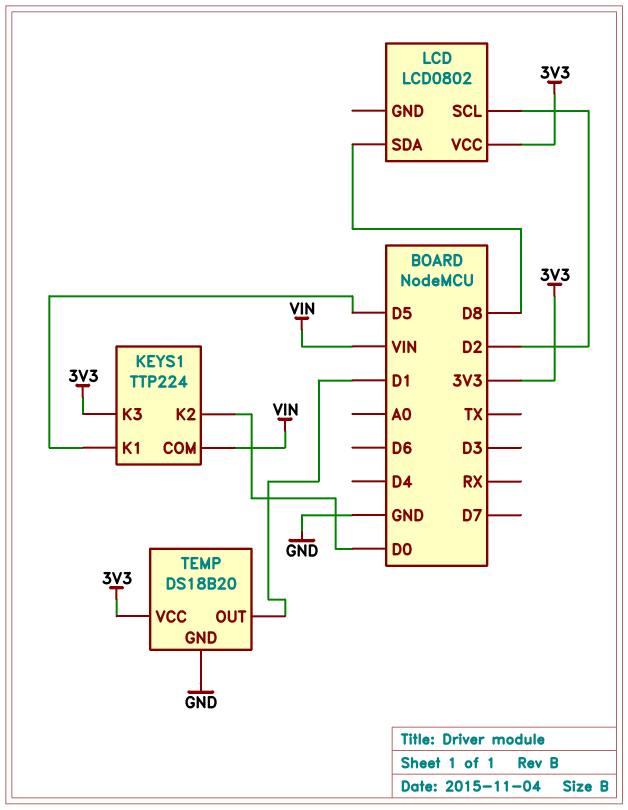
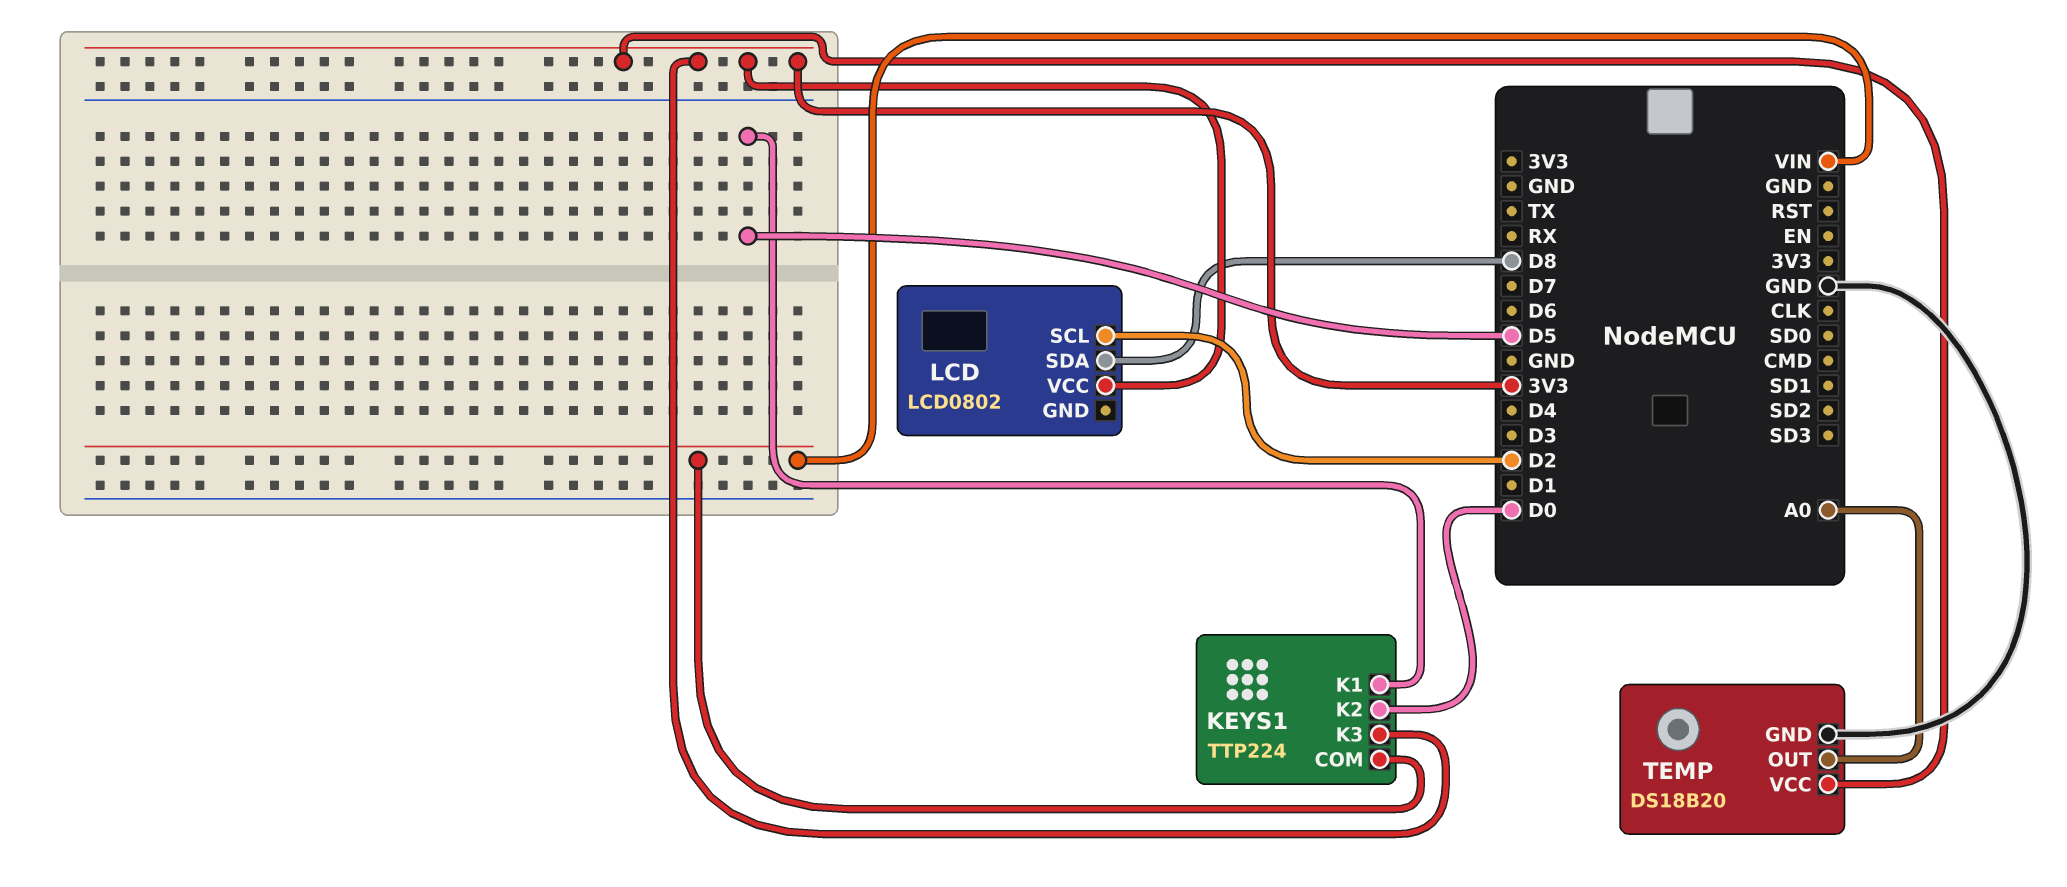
TEMP pin OUT: D1 -> A0

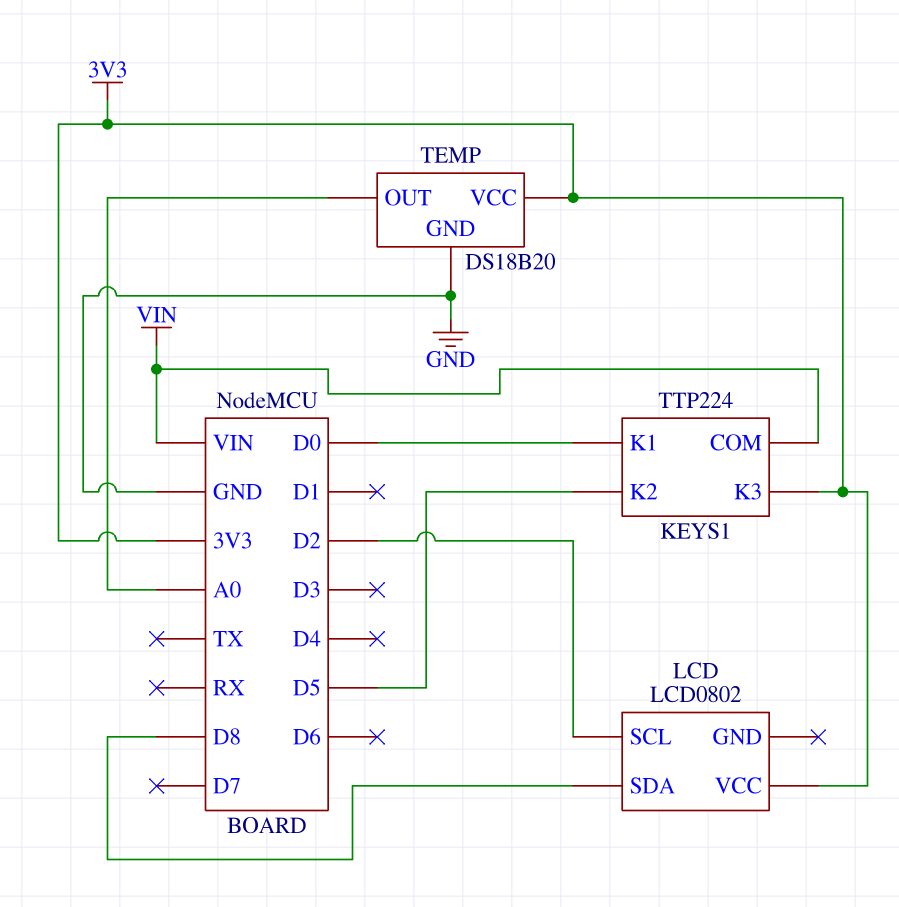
KEYS1 pin K1: D5 -> D0
KEYS1 pin K2: D0 -> D5

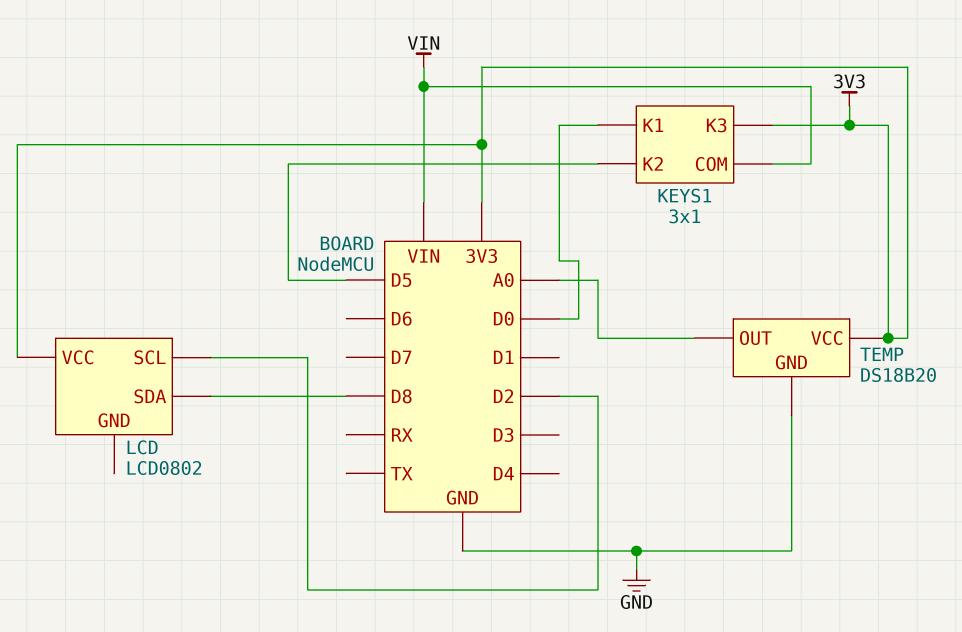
KEYS1: TTP224 -> 3x1

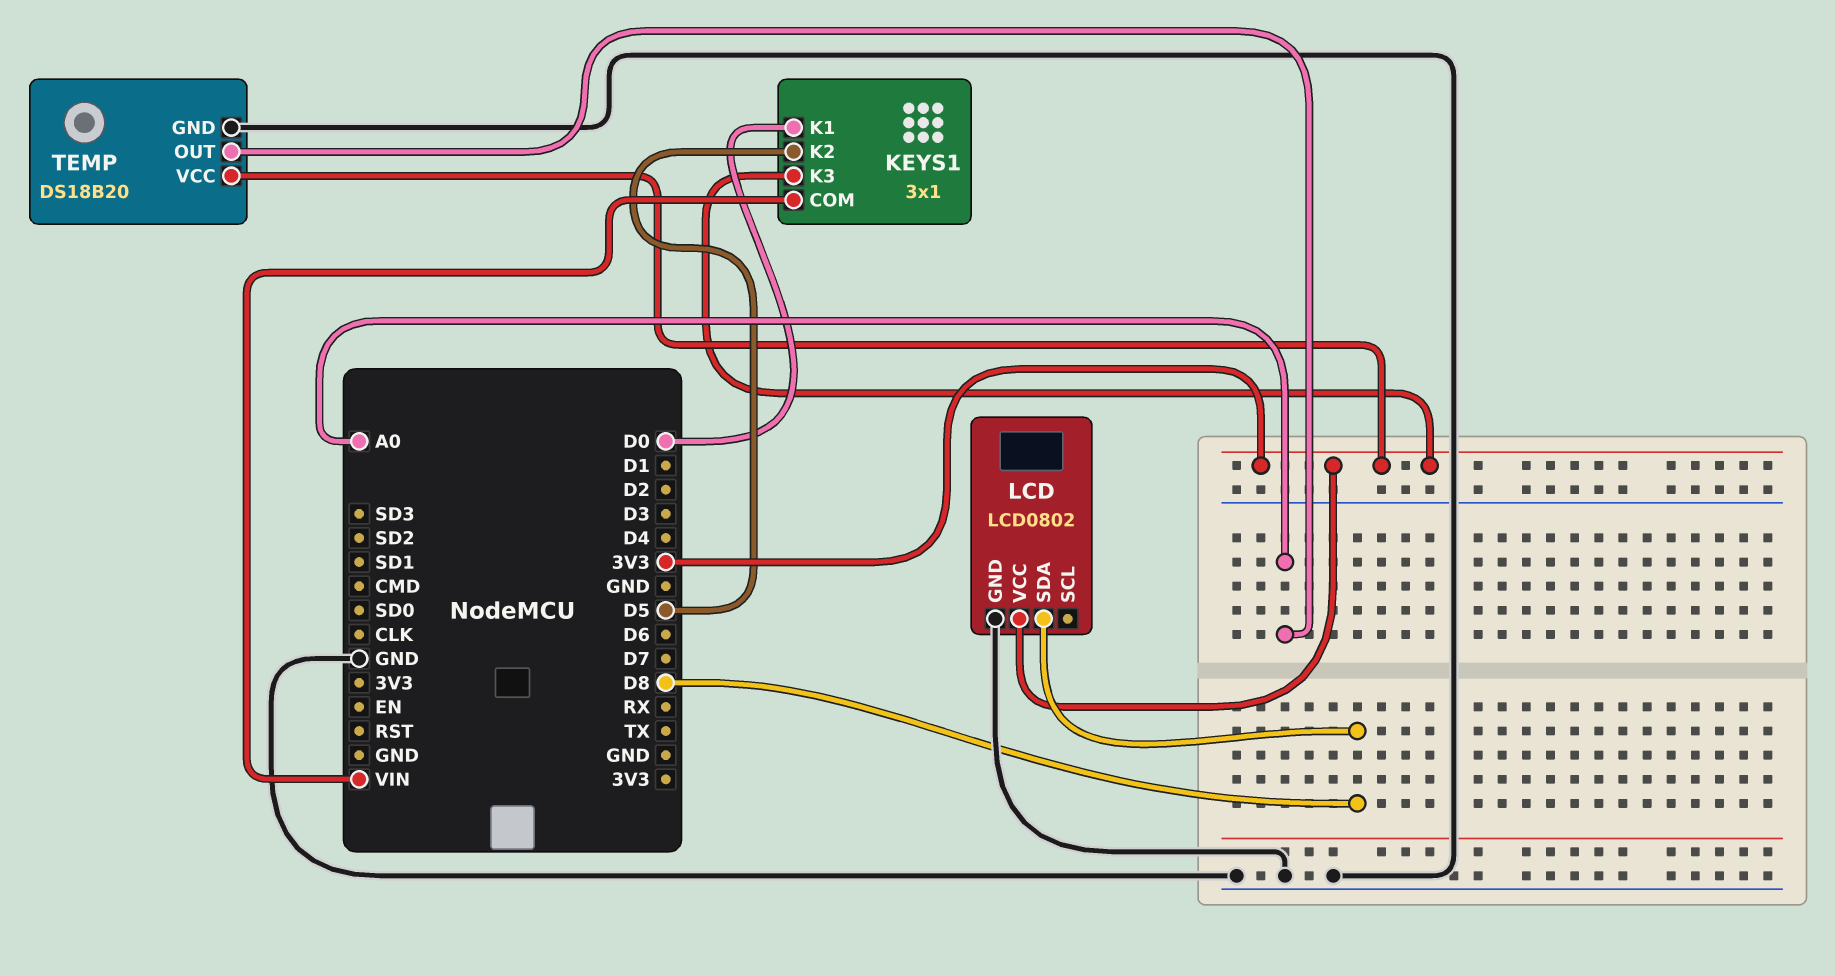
LCD pin GND: none -> GND
LCD pin SCL: D2 -> none

